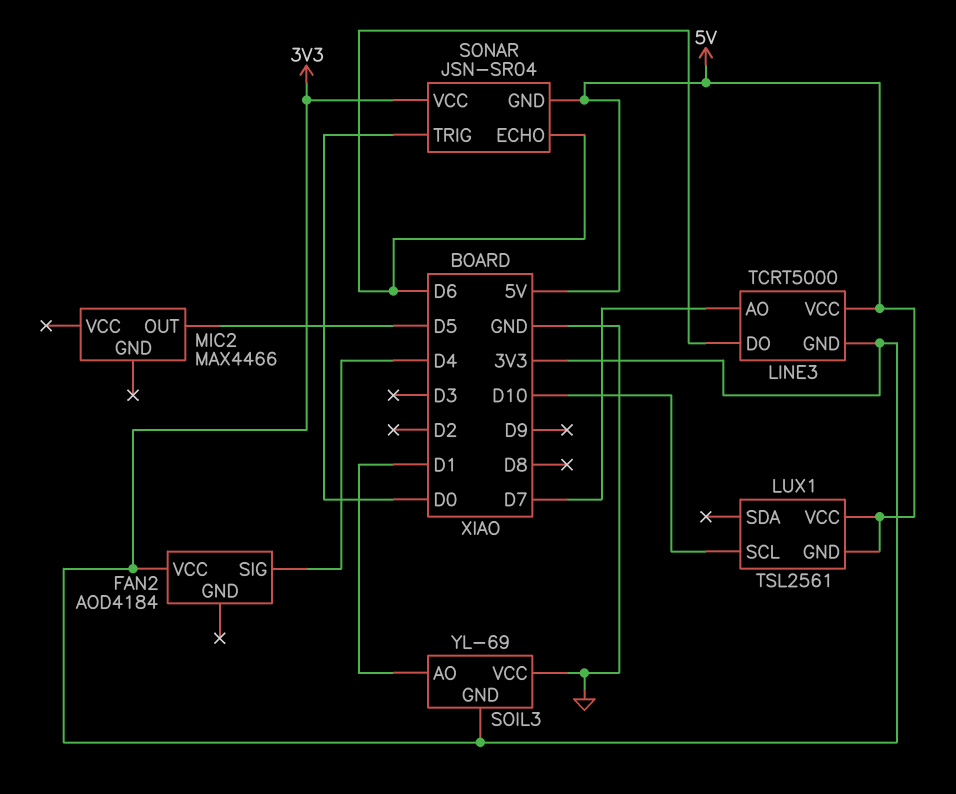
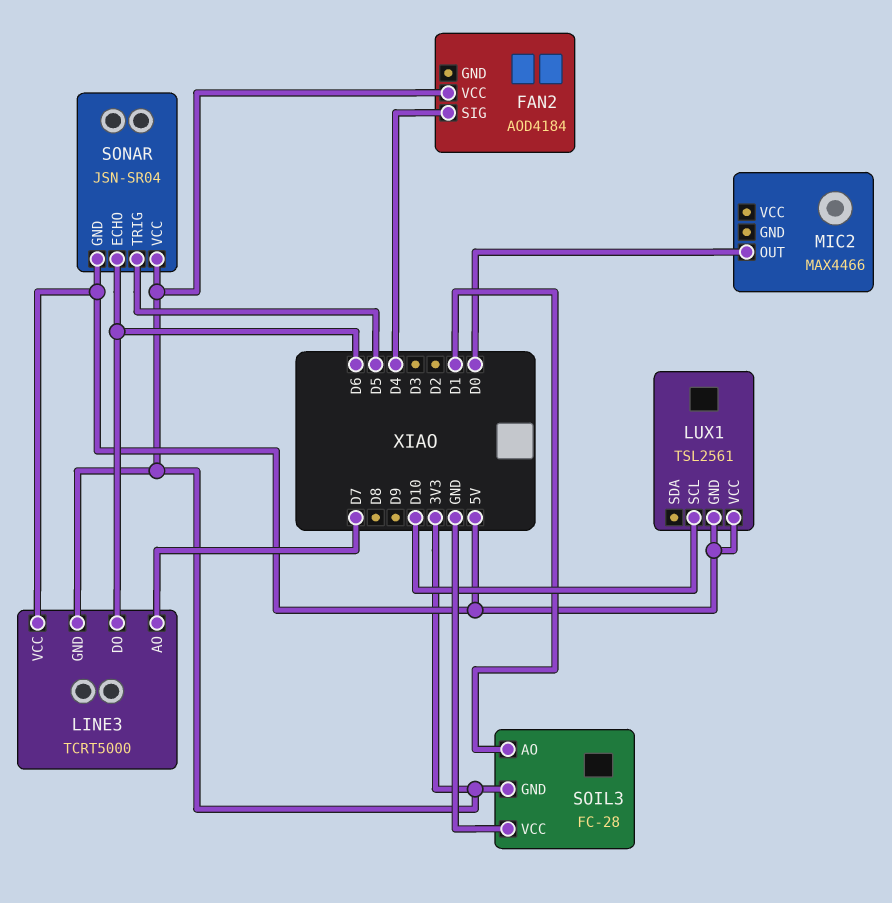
MIC2 pin OUT: D5 -> D0
SOIL3: YL-69 -> FC-28
SONAR pin TRIG: D0 -> D5

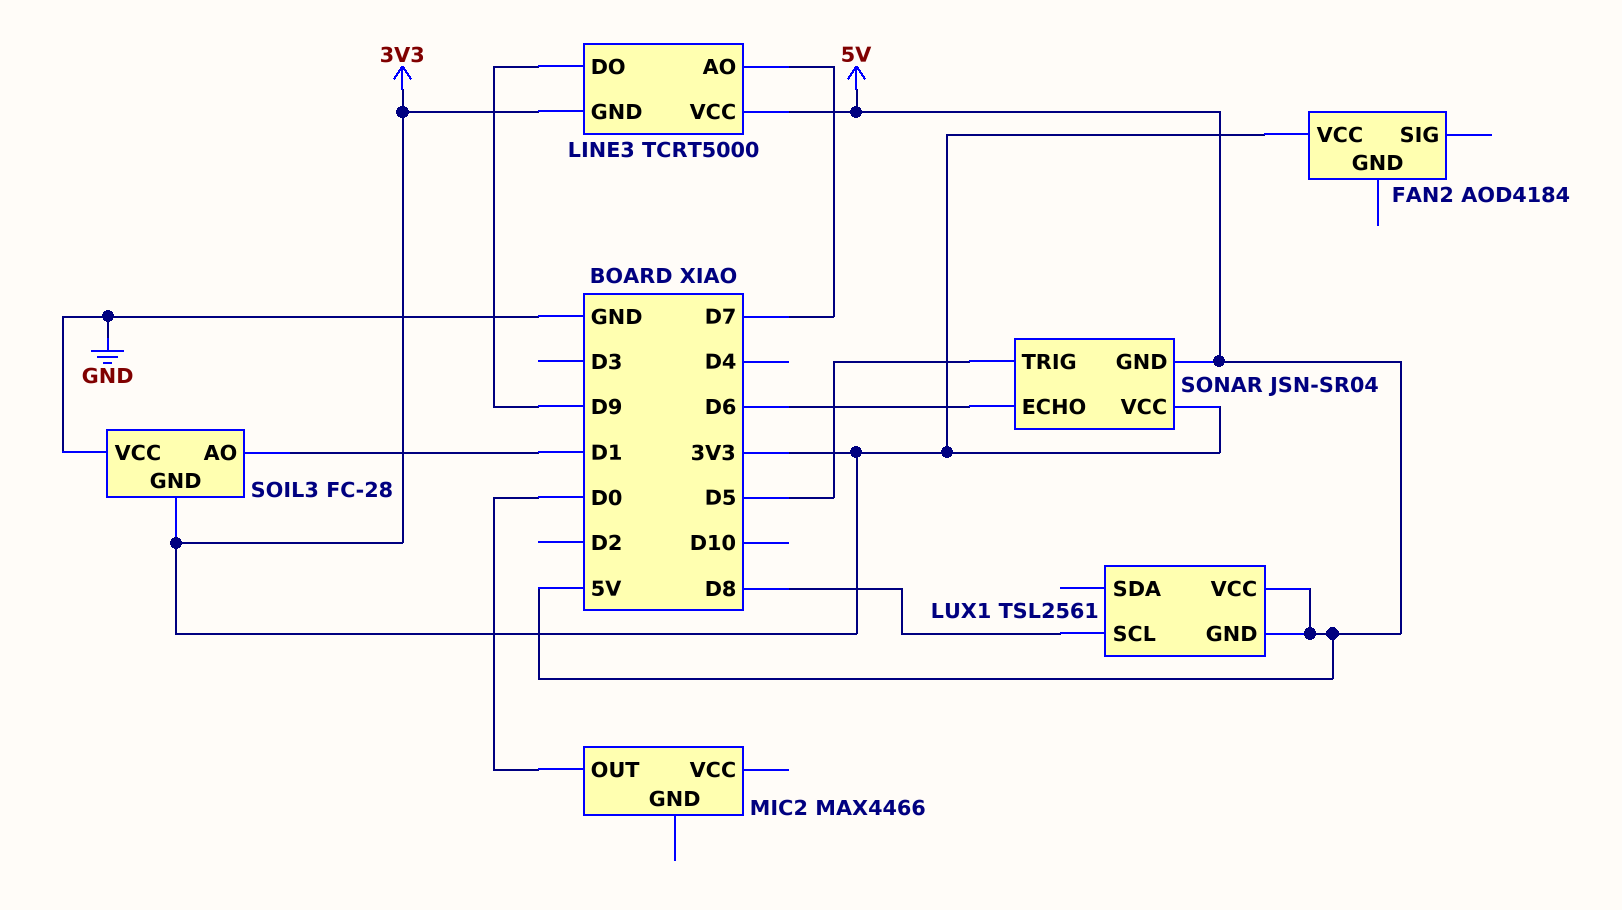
FAN2 pin SIG: D4 -> none
LINE3 pin DO: D6 -> D9
LUX1 pin SCL: D10 -> D8

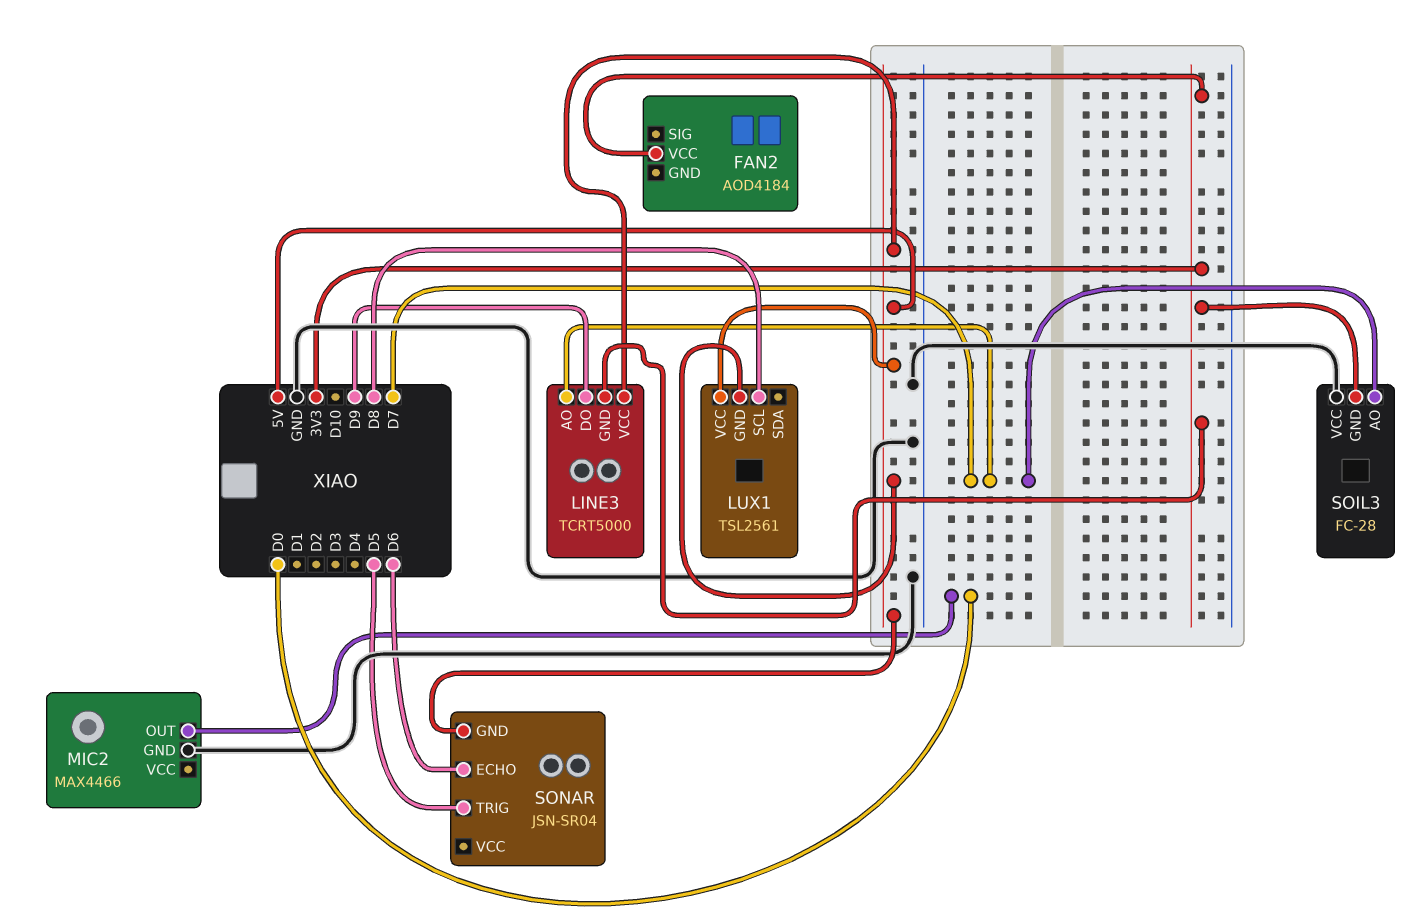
MIC2 pin GND: none -> GND
SOIL3 pin AO: D1 -> D7
SONAR pin VCC: 3V3 -> none

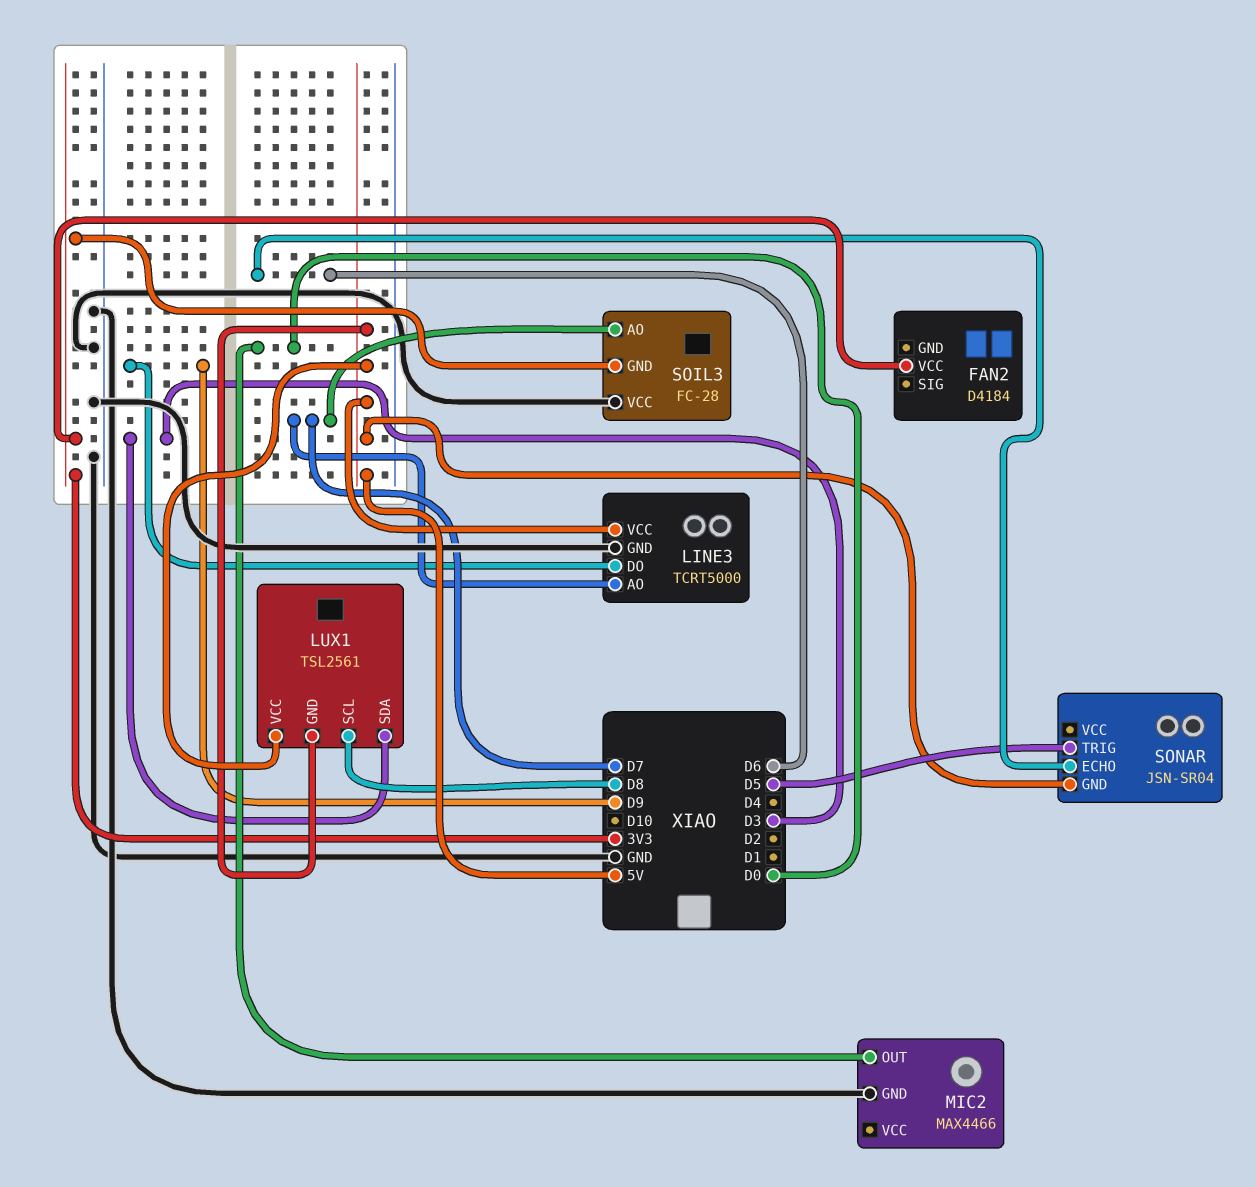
FAN2: AOD4184 -> D4184
LINE3 pin GND: 3V3 -> GND
LUX1 pin SDA: none -> D3

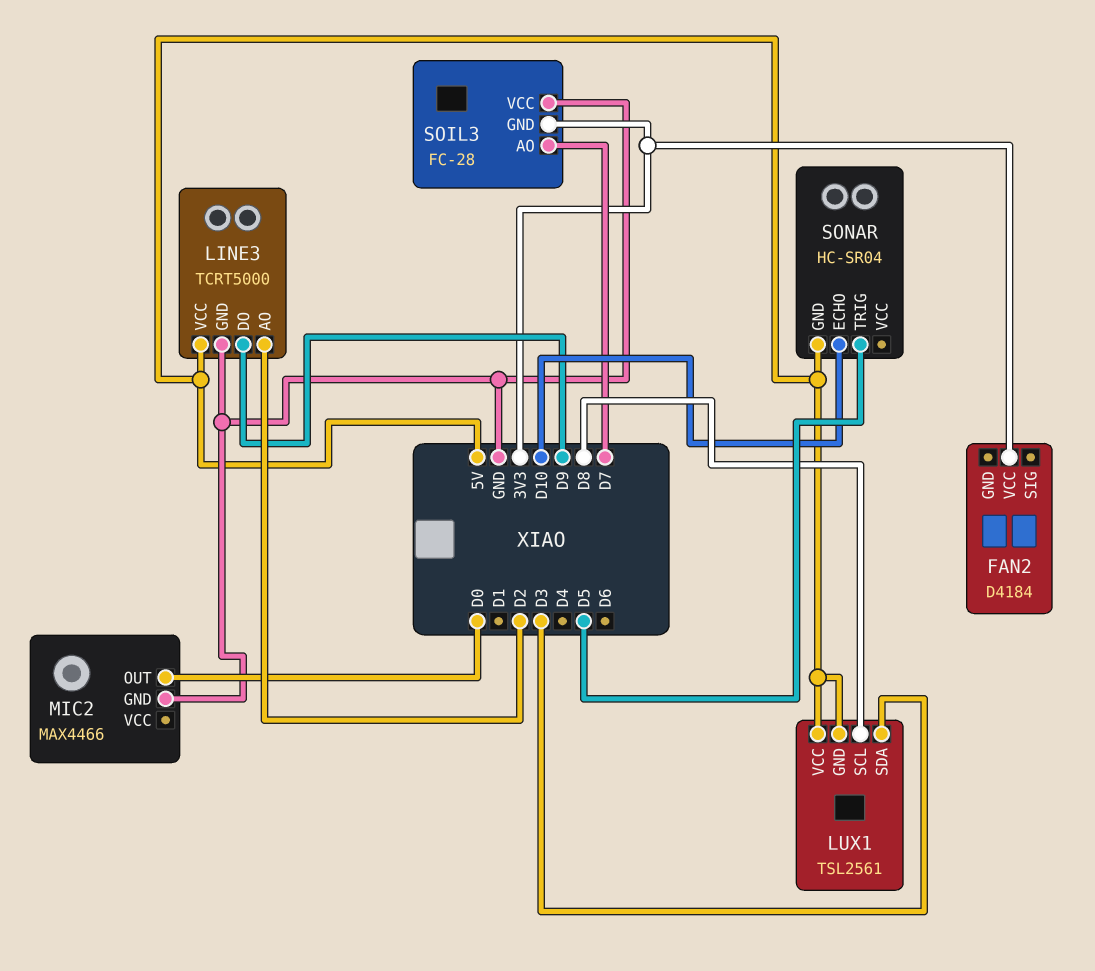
LINE3 pin AO: D7 -> D2
SONAR: JSN-SR04 -> HC-SR04
SONAR pin ECHO: D6 -> D10

